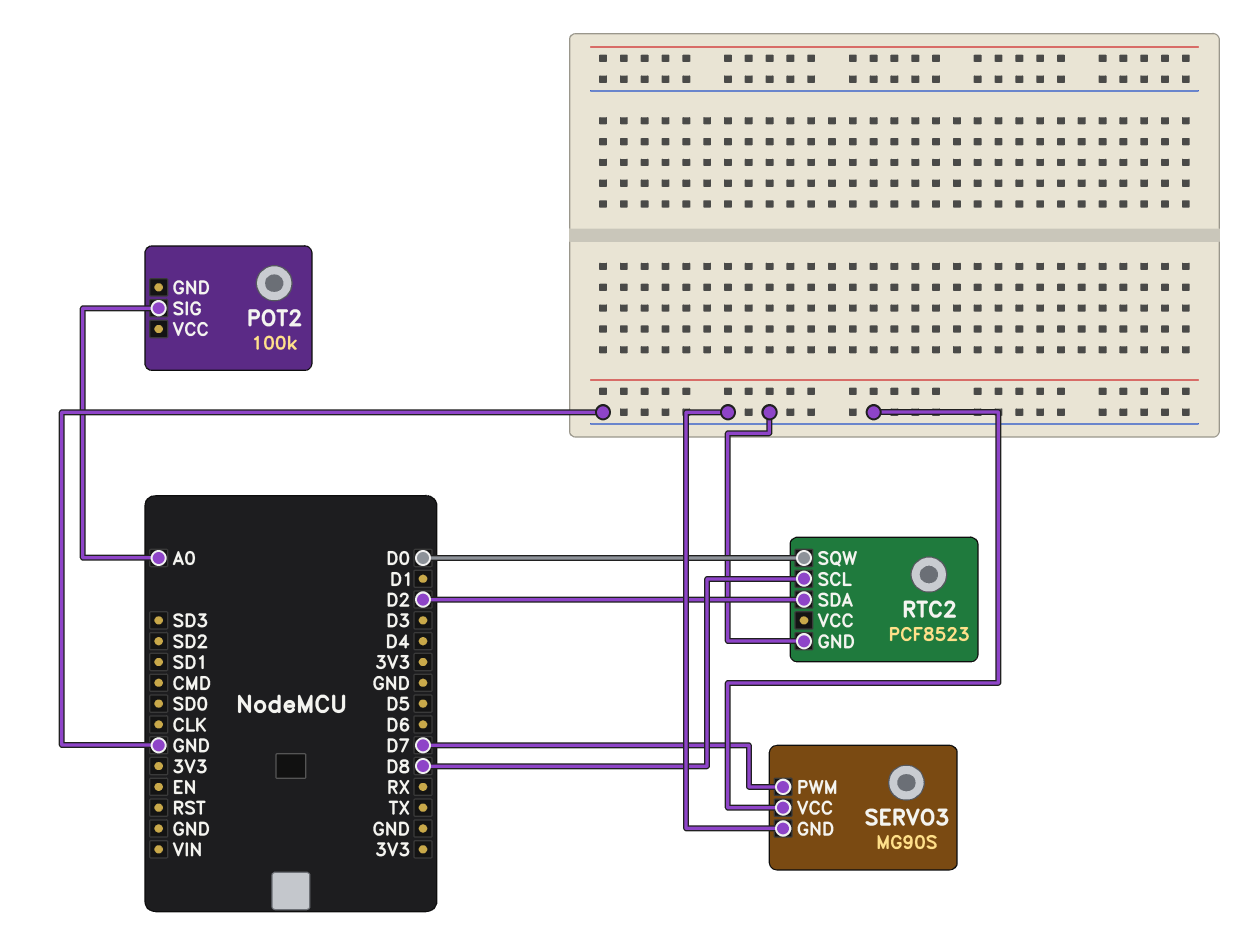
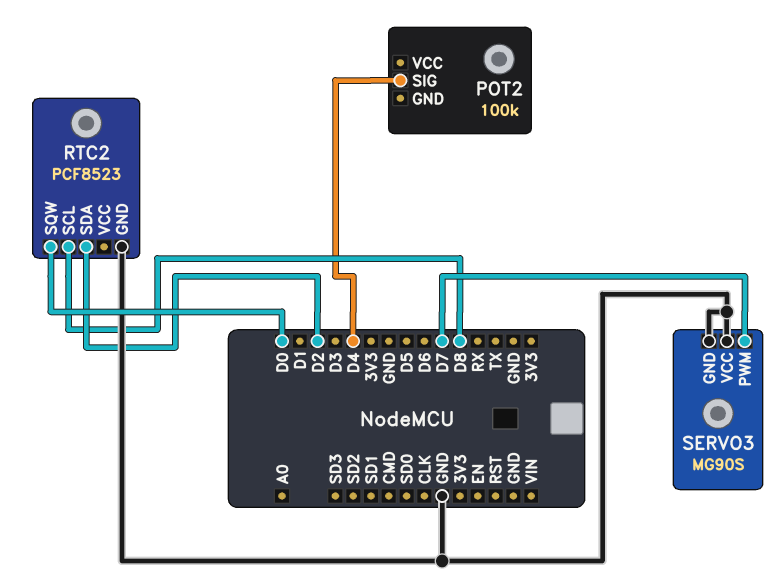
POT2 pin SIG: A0 -> D4

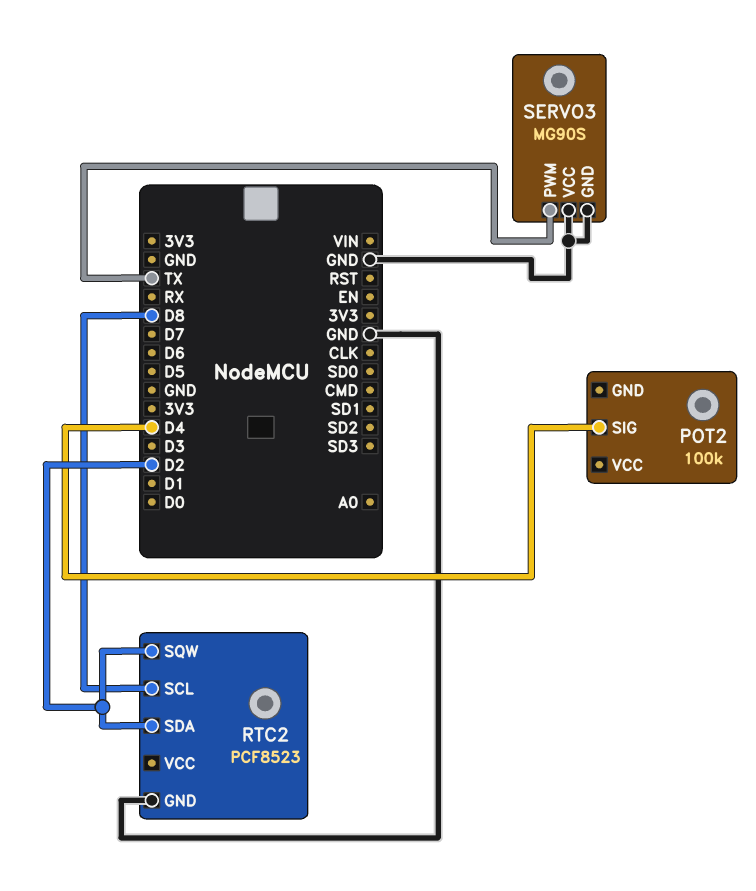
RTC2 pin SQW: D0 -> D2
SERVO3 pin PWM: D7 -> TX

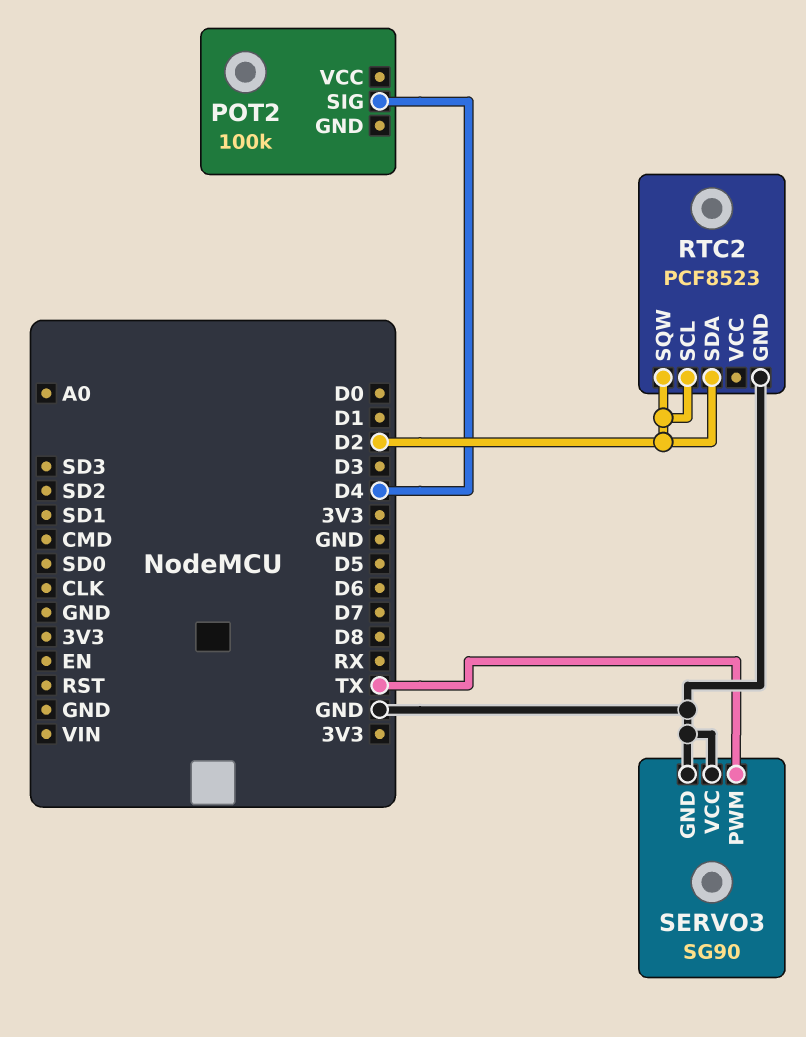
RTC2 pin SCL: D8 -> D2
SERVO3: MG90S -> SG90

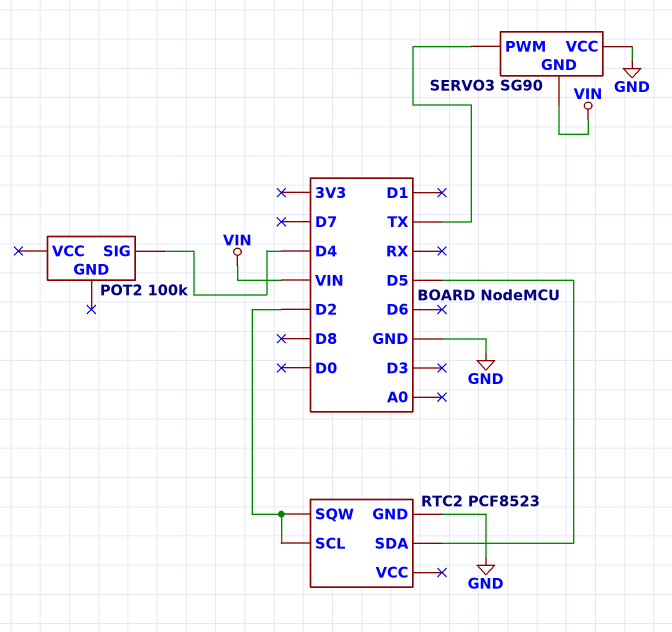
RTC2 pin SDA: D2 -> D5
SERVO3 pin GND: GND -> VIN

